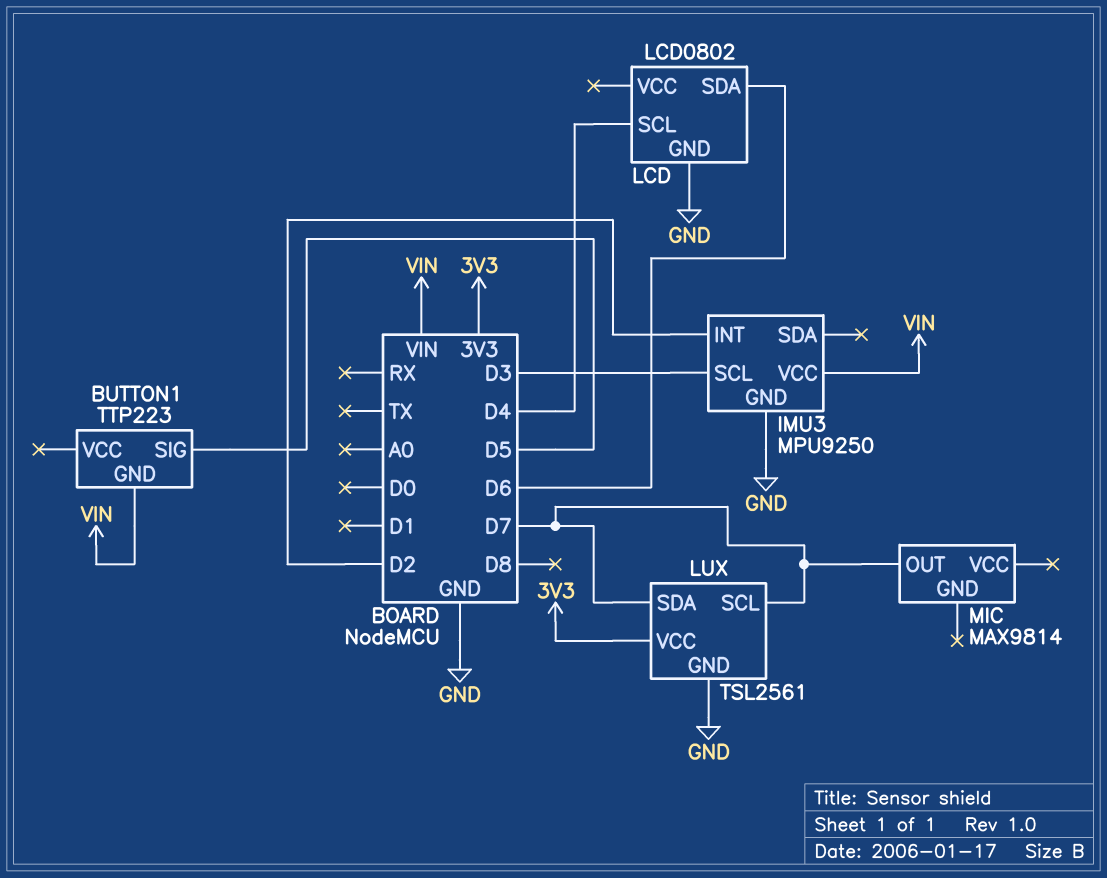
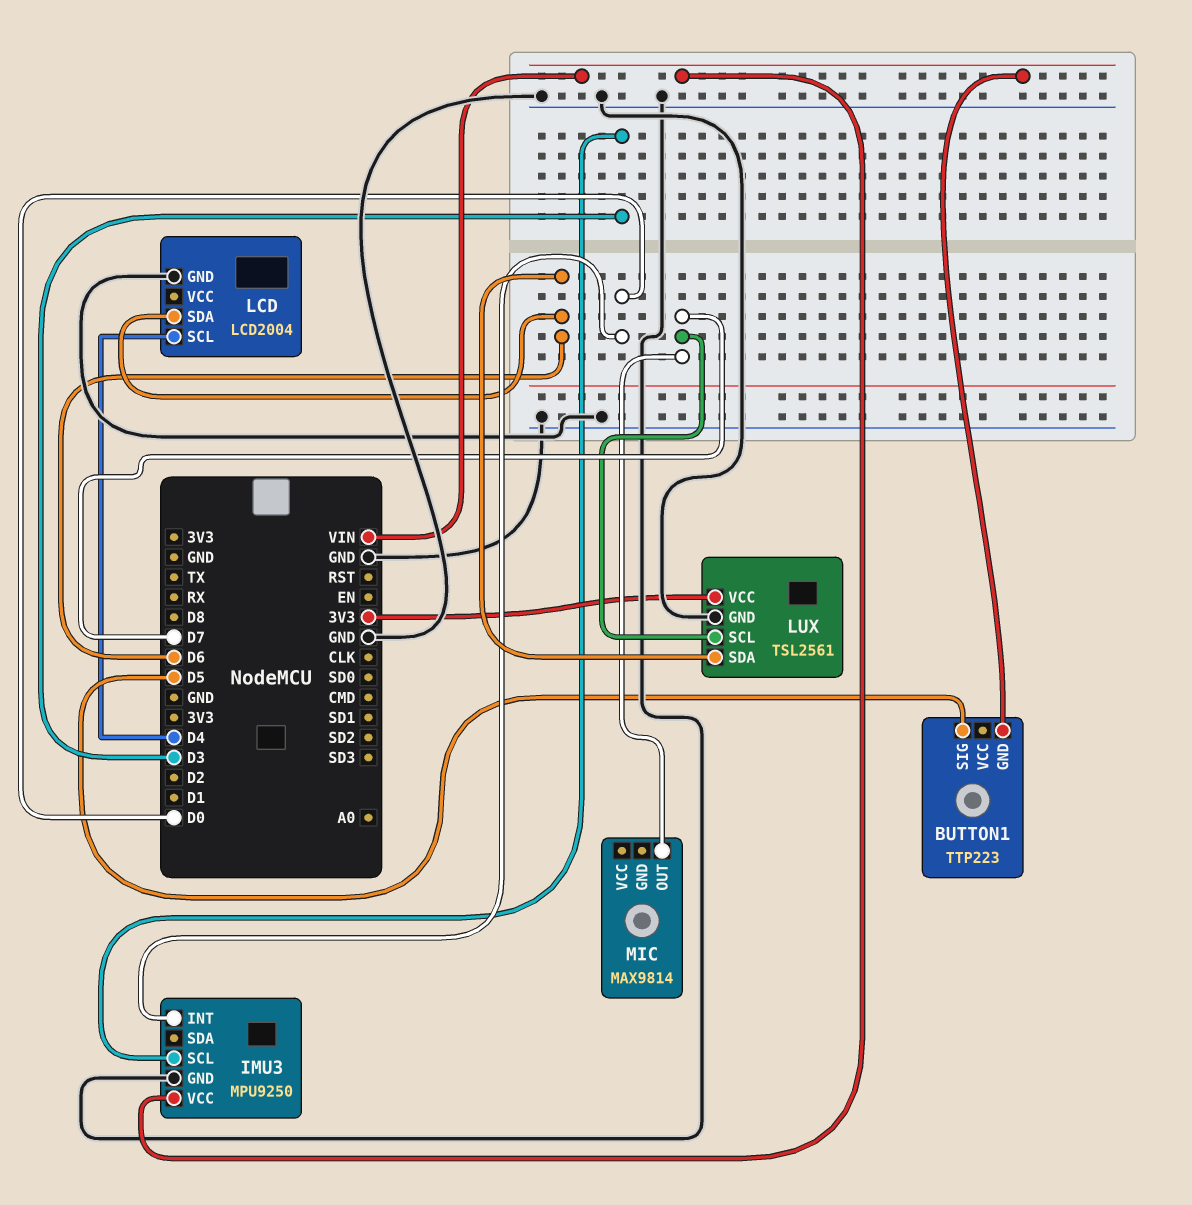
IMU3 pin INT: D2 -> D0
LCD: LCD0802 -> LCD2004
LUX pin SDA: D7 -> D6

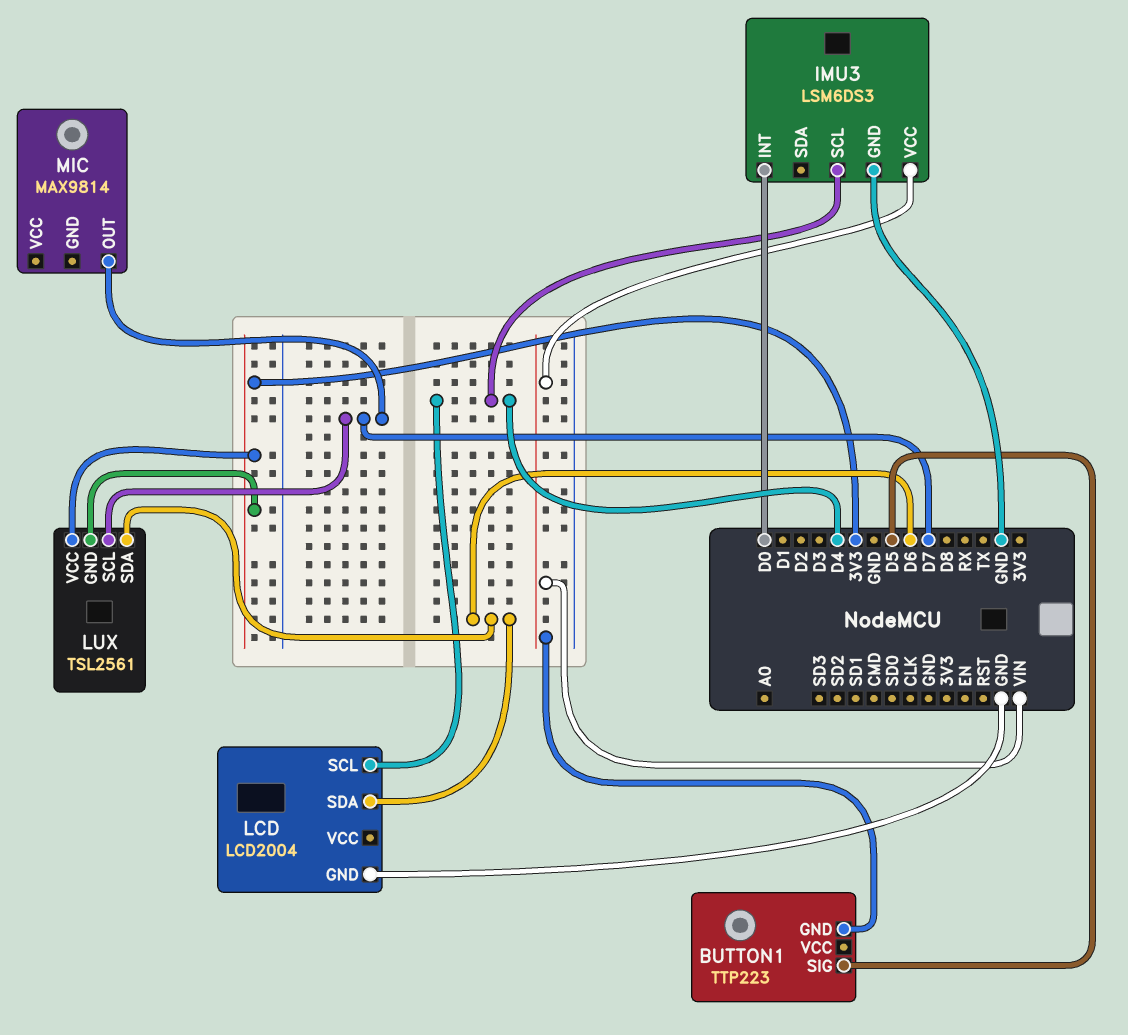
IMU3: MPU9250 -> LSM6DS3
IMU3 pin SCL: D3 -> D4
LUX pin GND: GND -> 3V3

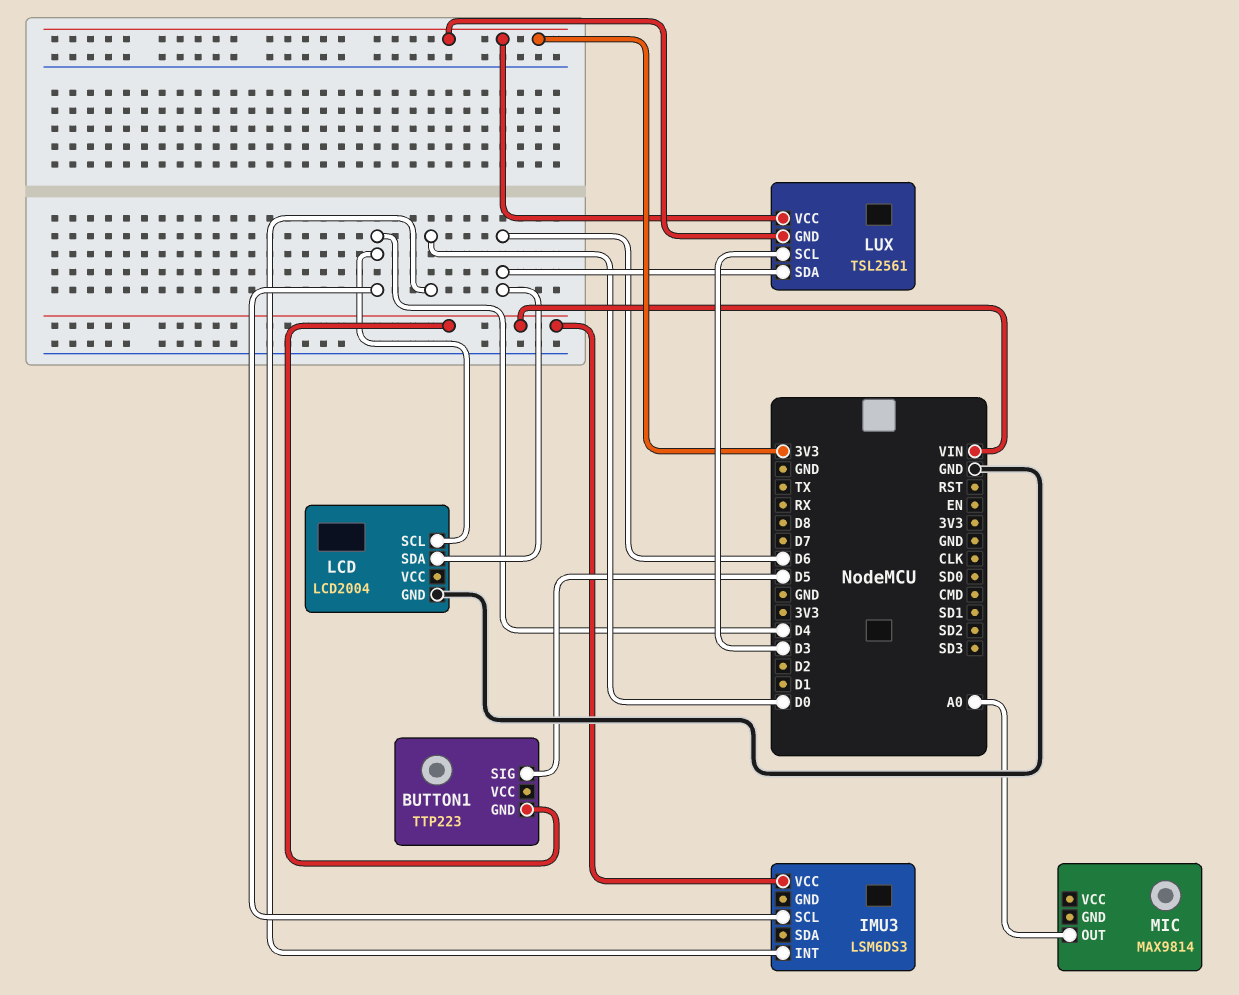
IMU3 pin GND: GND -> none
LUX pin SCL: D7 -> D3
MIC pin OUT: D7 -> A0

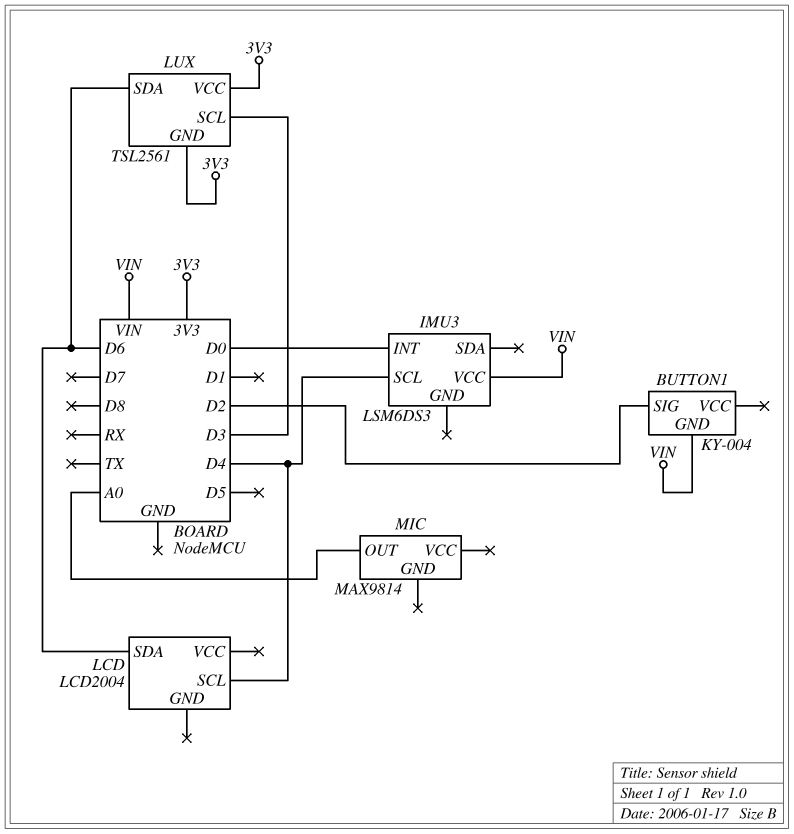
BUTTON1: TTP223 -> KY-004
BUTTON1 pin SIG: D5 -> D2
LCD pin GND: GND -> none

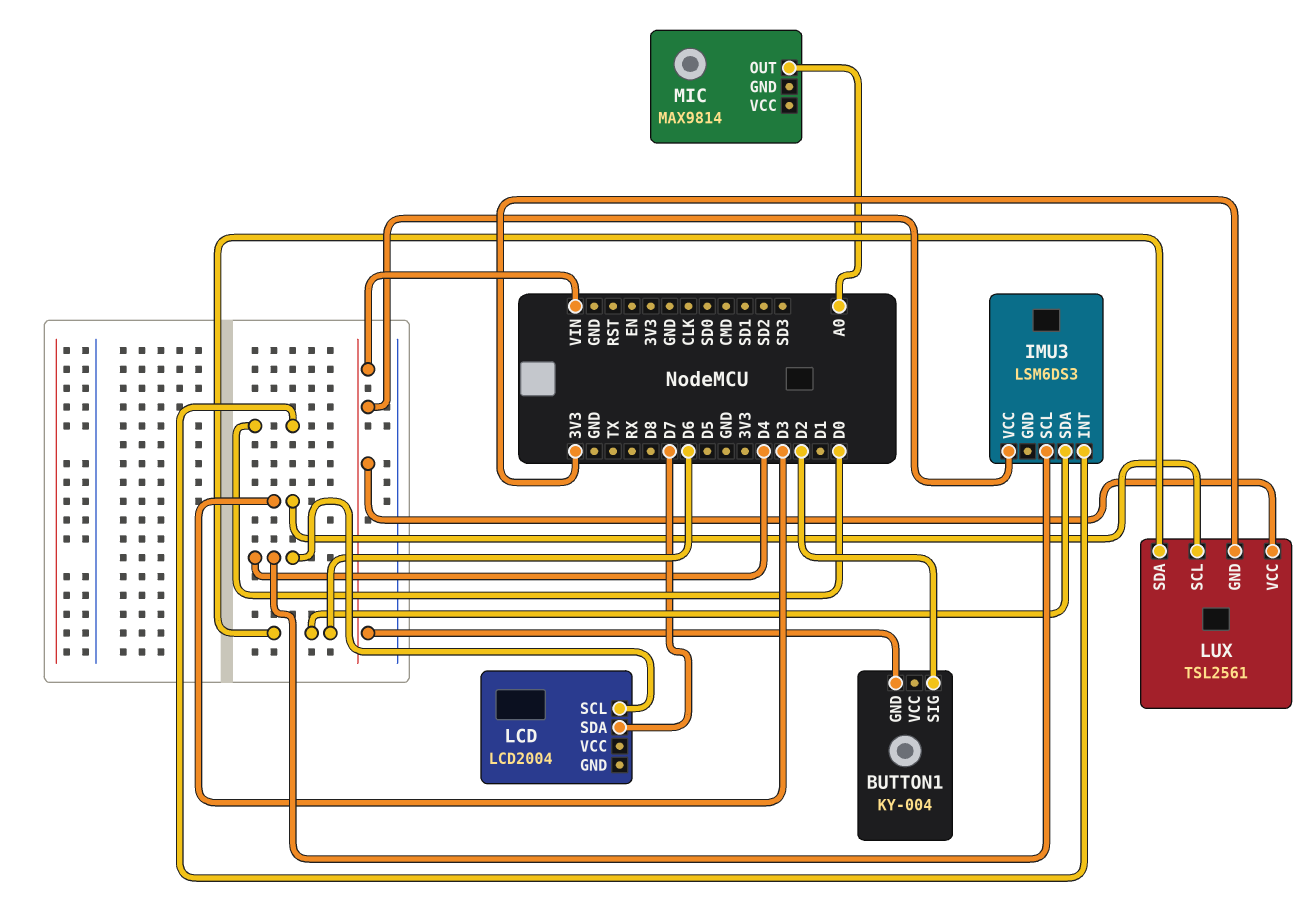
IMU3 pin SDA: none -> D6
LCD pin SDA: D6 -> D7
LUX pin VCC: 3V3 -> VIN

